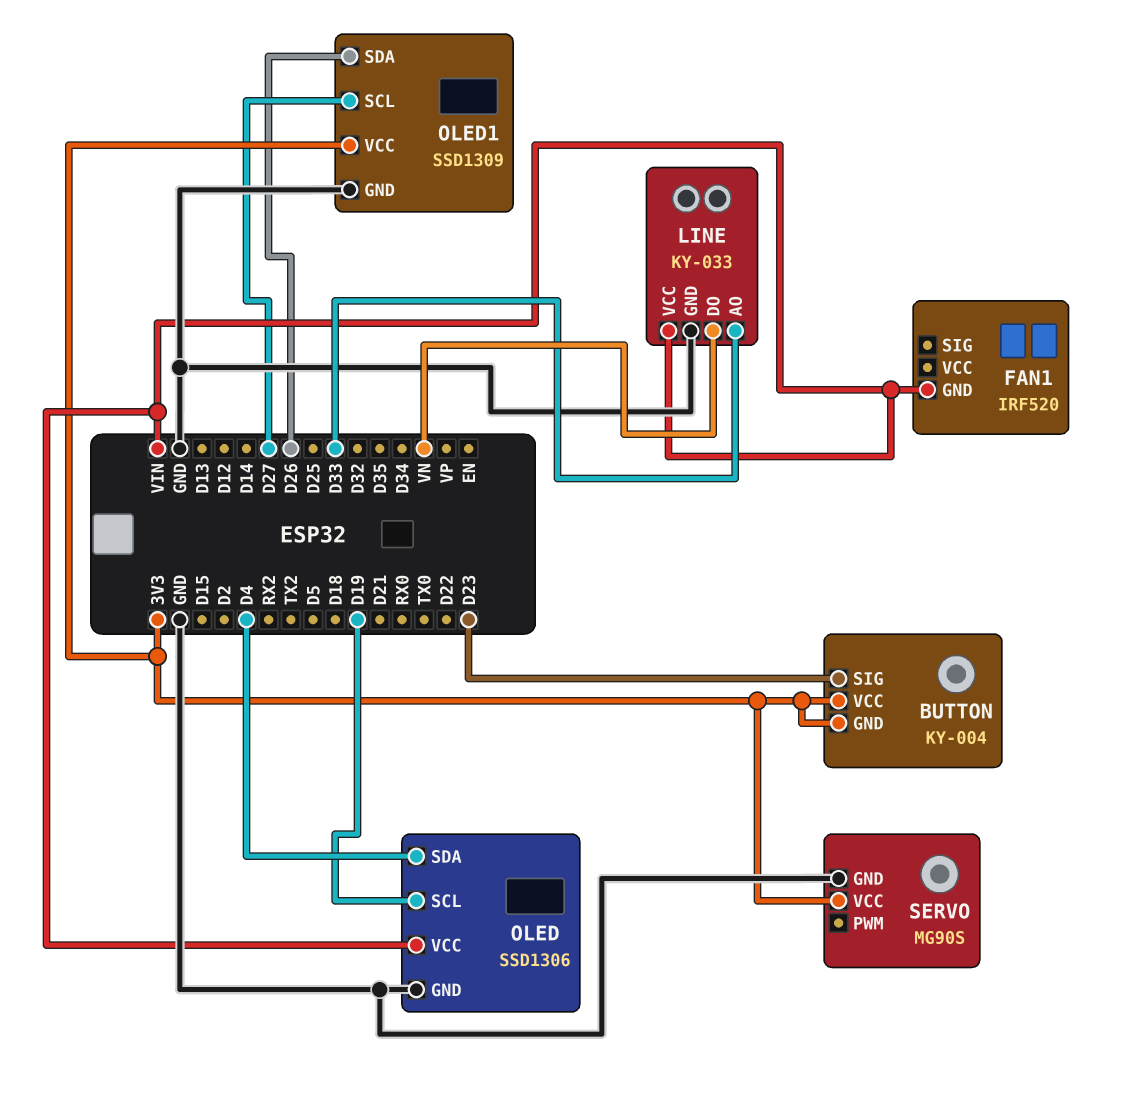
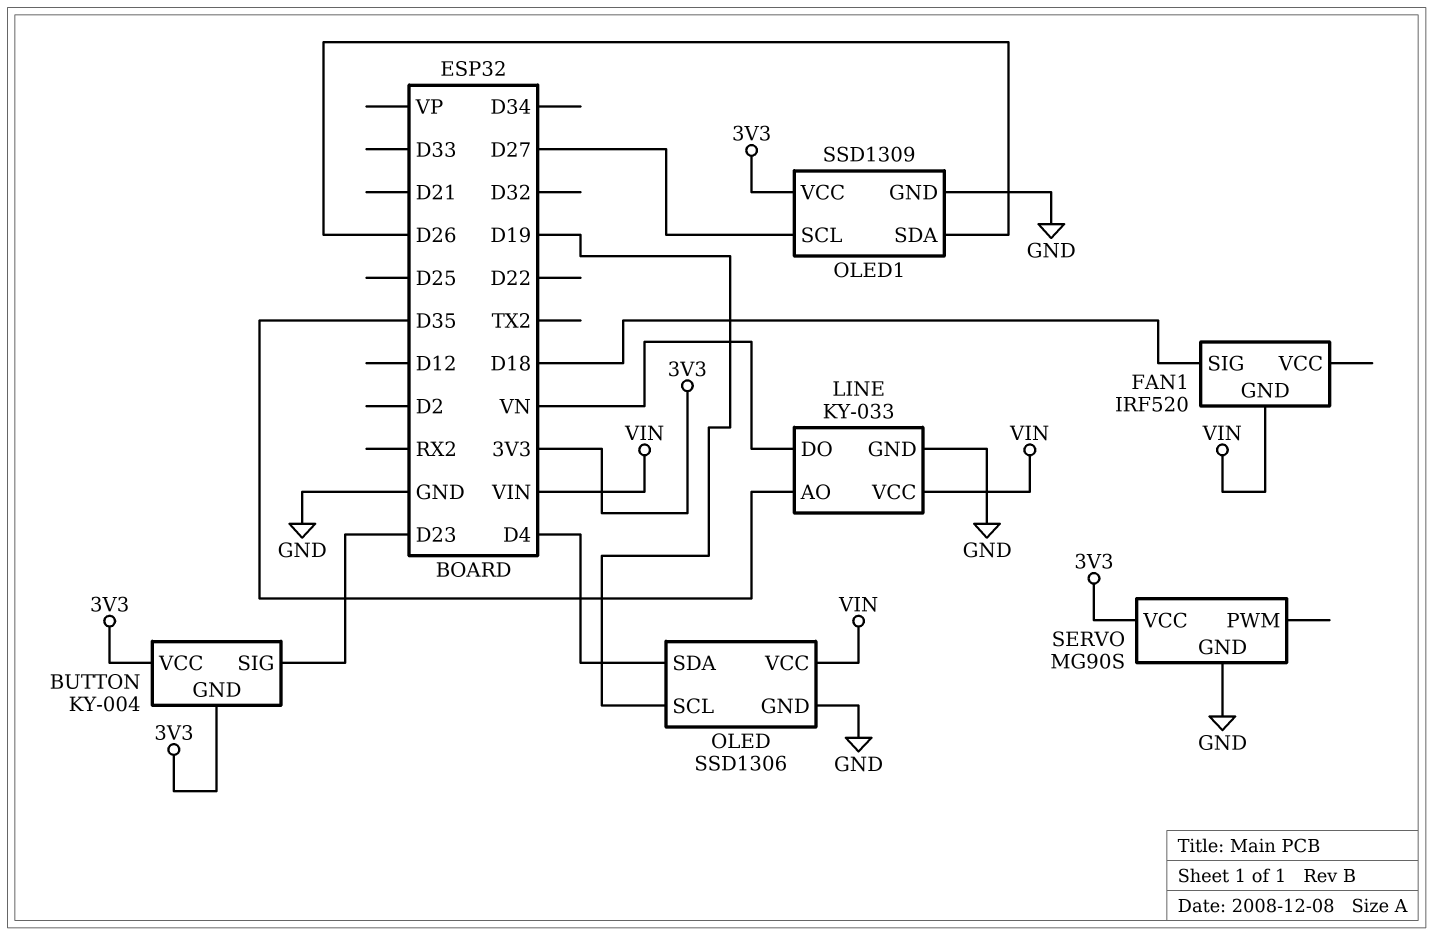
FAN1 pin SIG: none -> D18
LINE pin AO: D33 -> D35

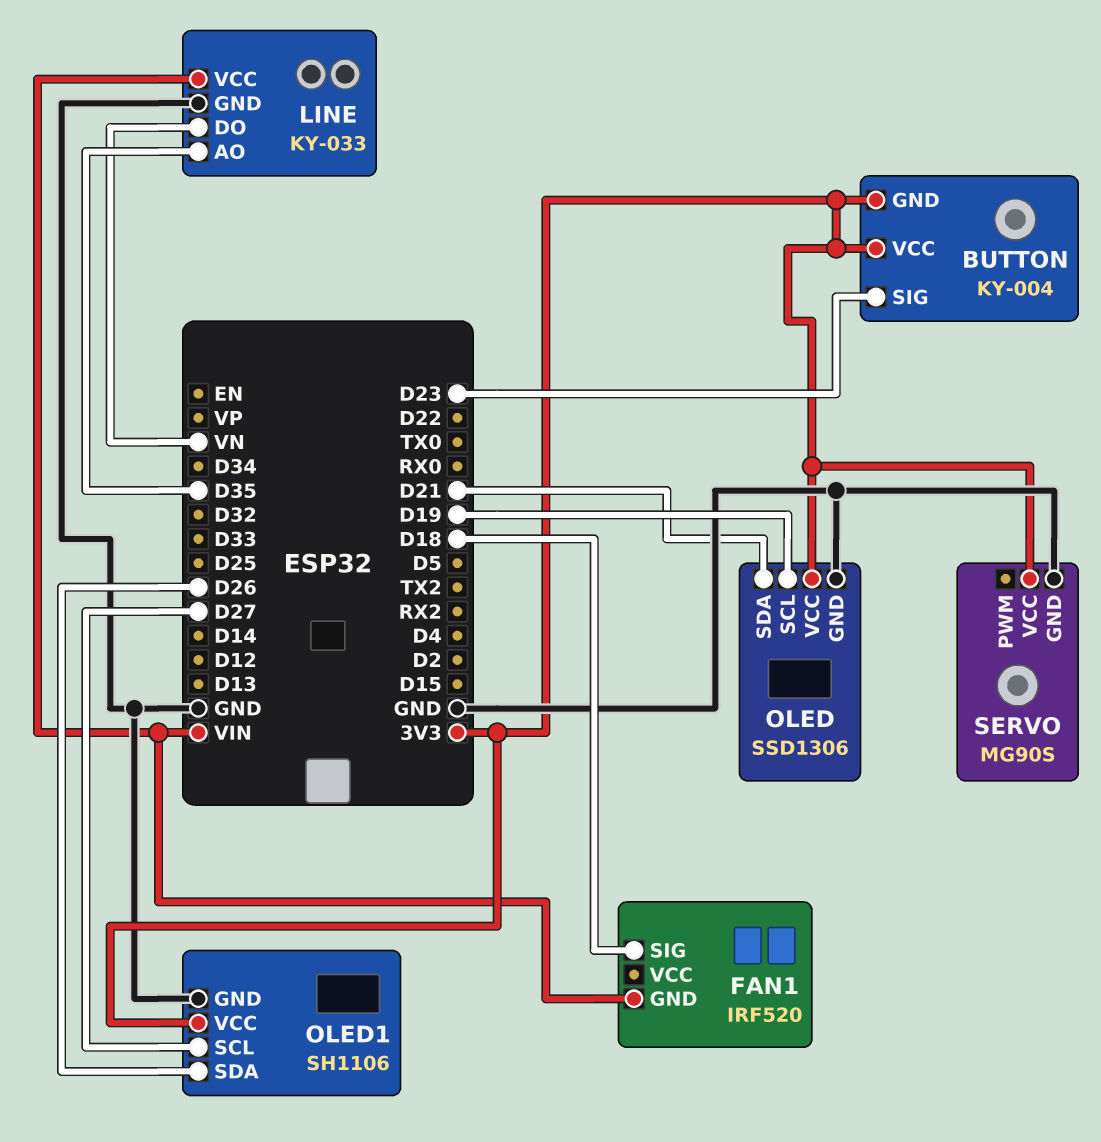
OLED pin SDA: D4 -> D21
OLED pin VCC: VIN -> 3V3
OLED1: SSD1309 -> SH1106

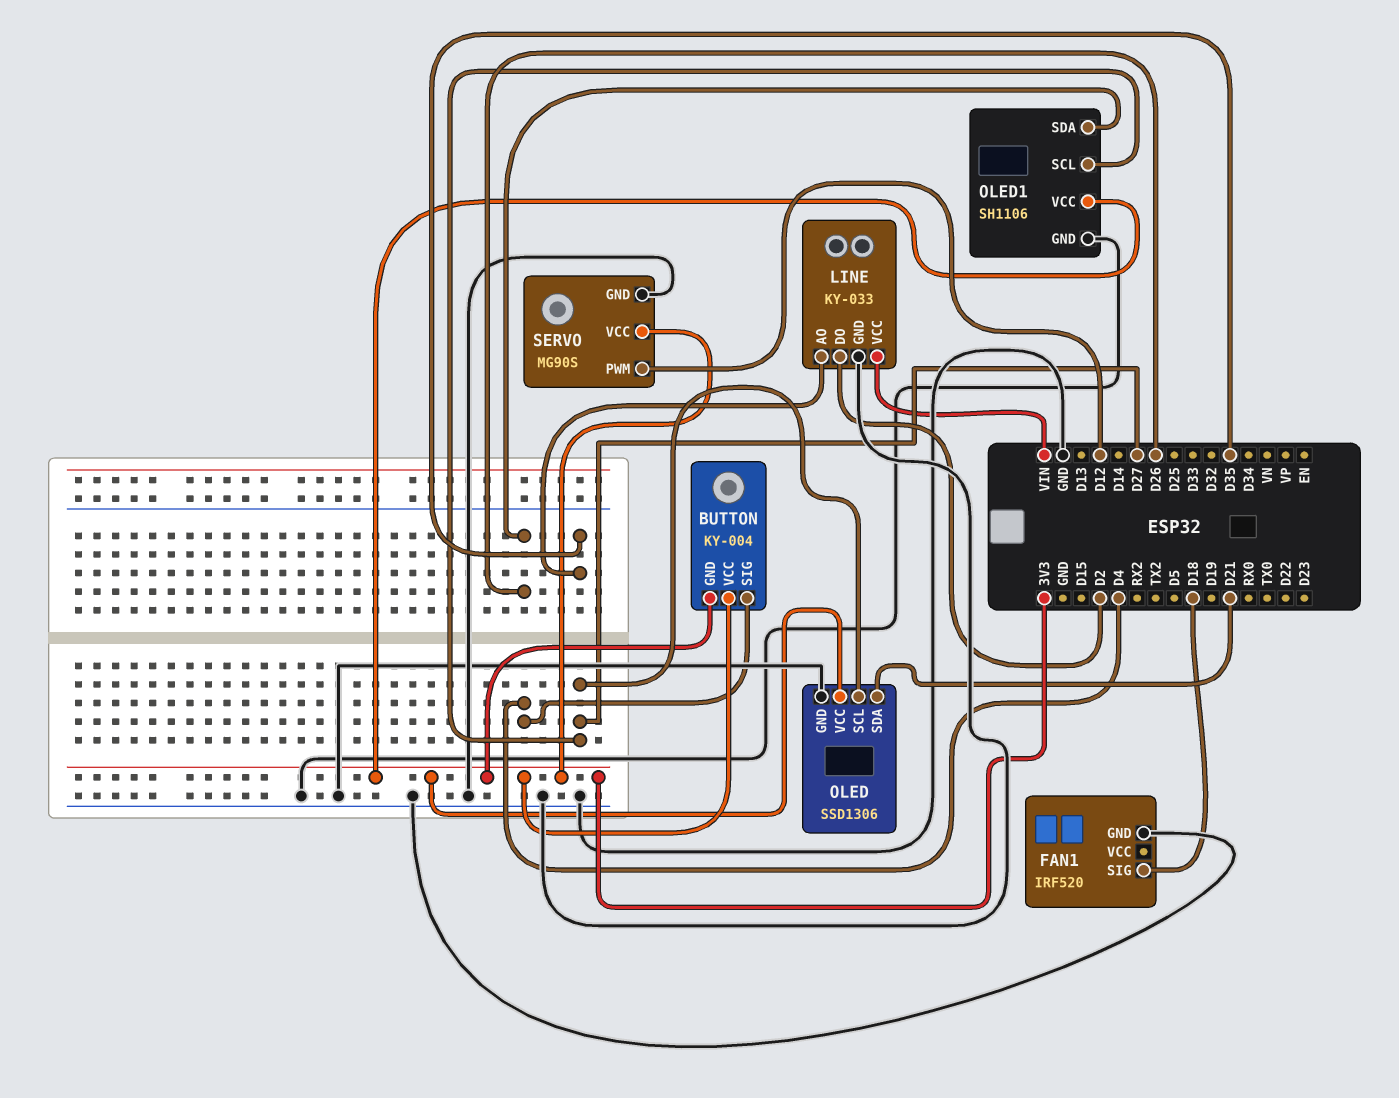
BUTTON pin SIG: D23 -> D4
FAN1 pin GND: VIN -> GND
LINE pin DO: VN -> D2
OLED pin SCL: D19 -> D27
SERVO pin PWM: none -> D12

